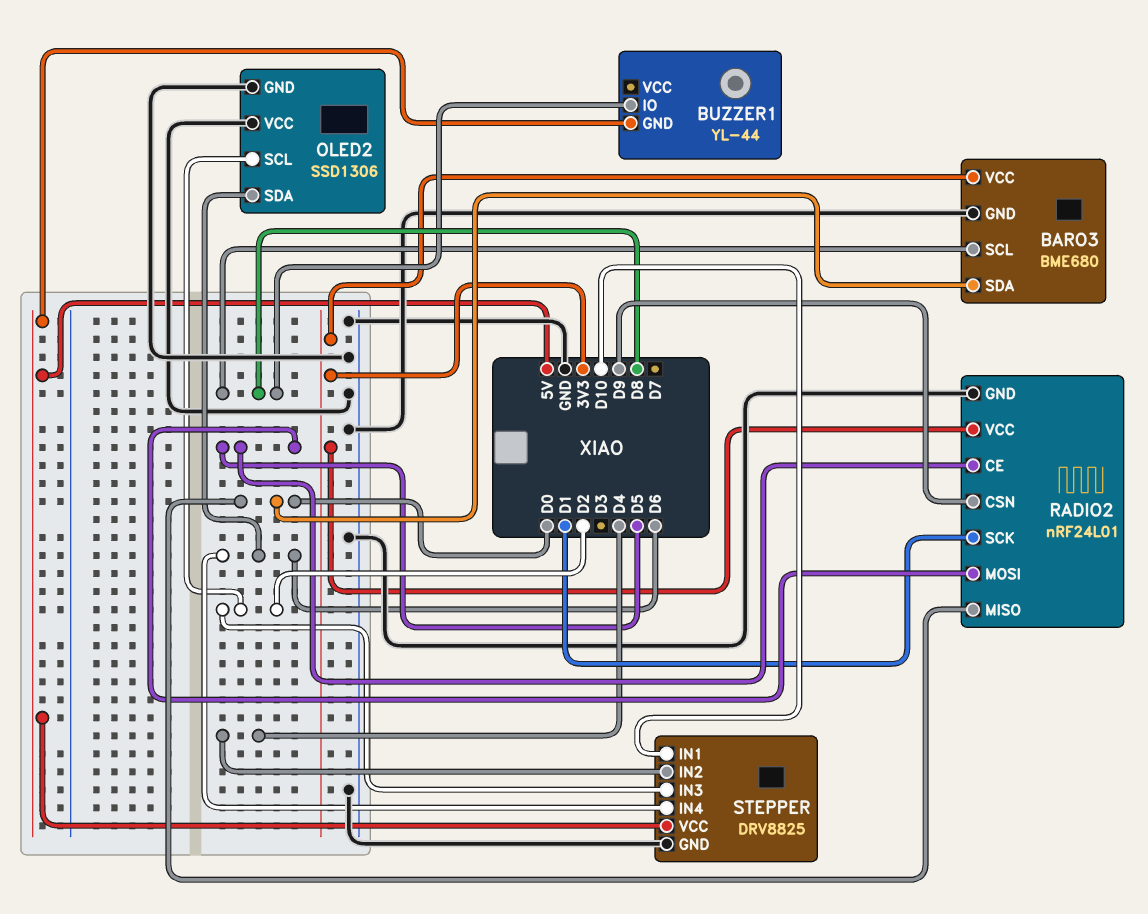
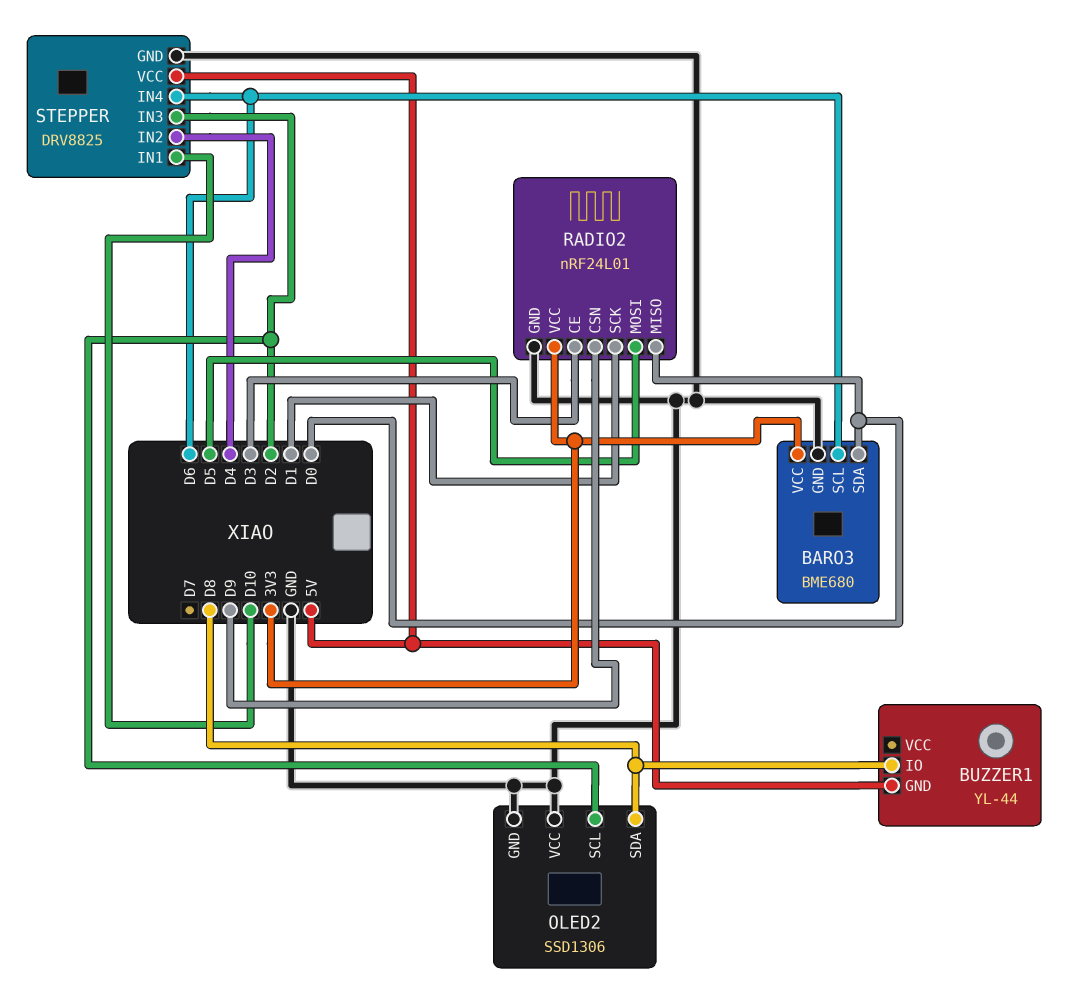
BARO3 pin SCL: D8 -> D6
OLED2 pin SDA: D6 -> D8
RADIO2 pin CE: D5 -> D3

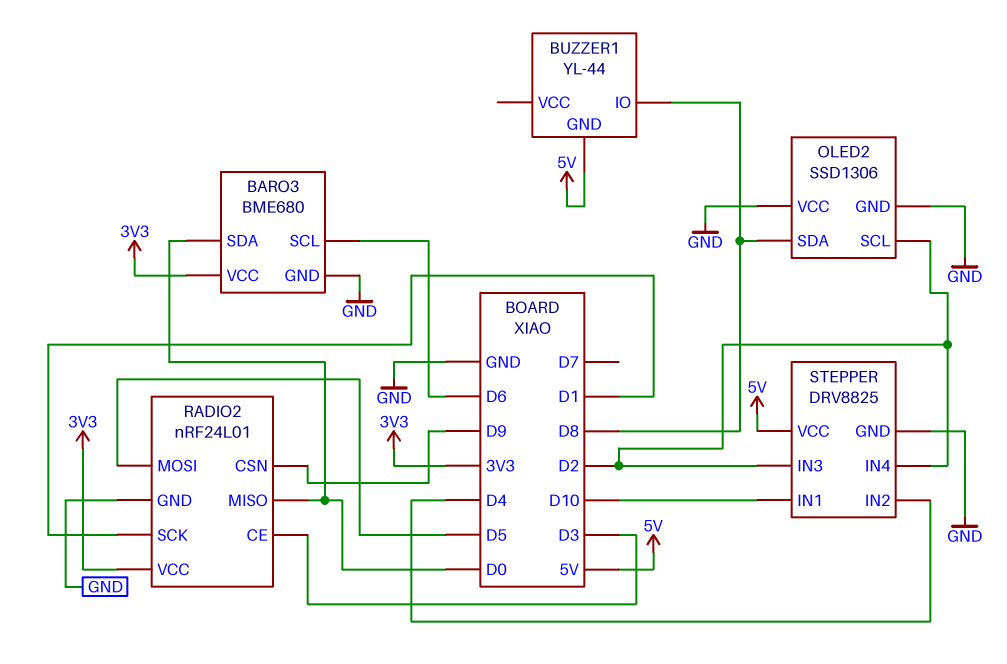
STEPPER pin IN4: D6 -> D2

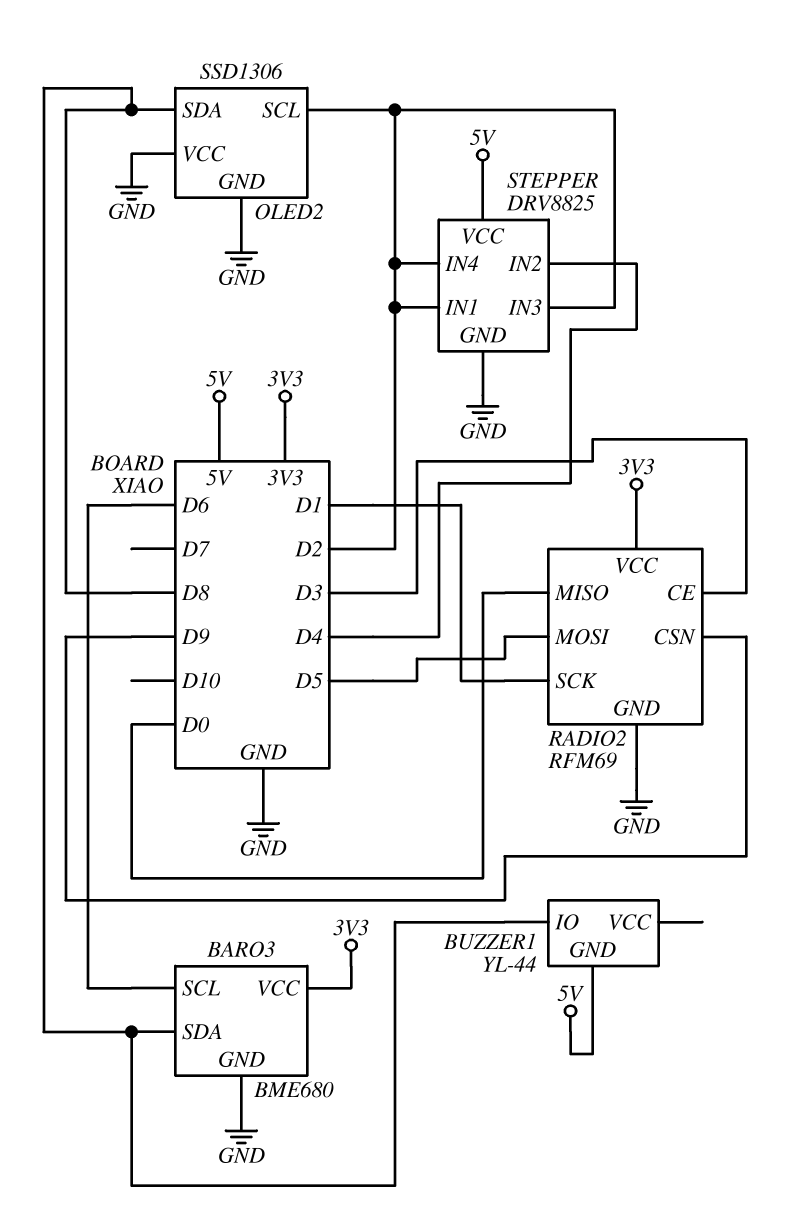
BARO3 pin SDA: D0 -> D8
RADIO2: nRF24L01 -> RFM69
STEPPER pin IN1: D10 -> D2

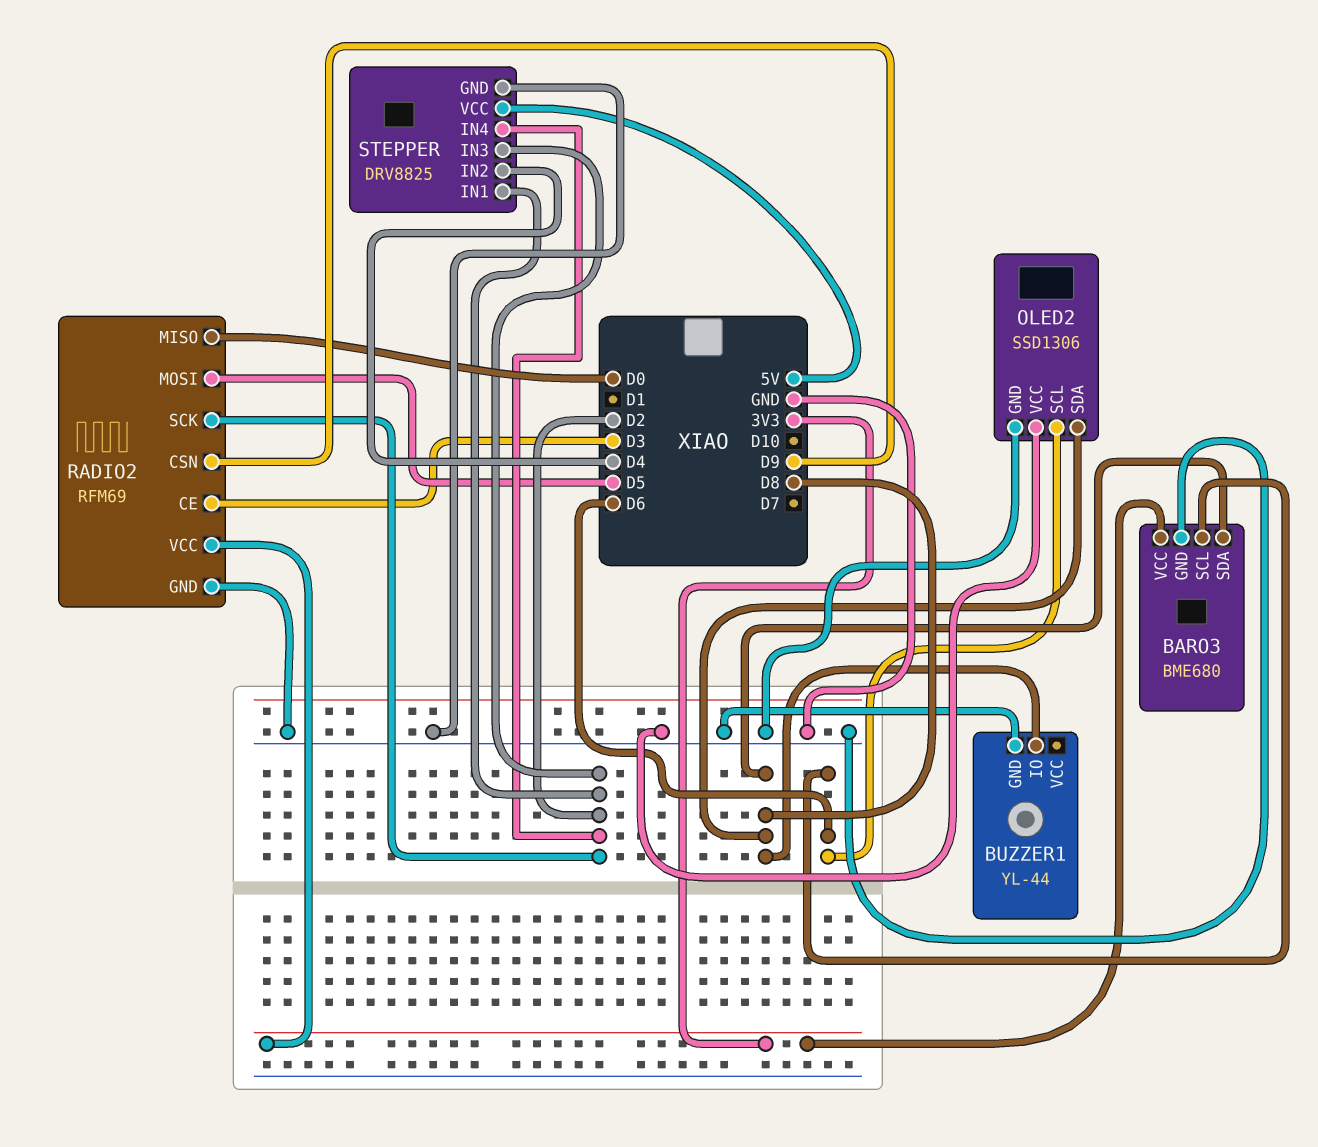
BUZZER1 pin GND: 5V -> GND
OLED2 pin SCL: D2 -> D6
RADIO2 pin SCK: D1 -> D2

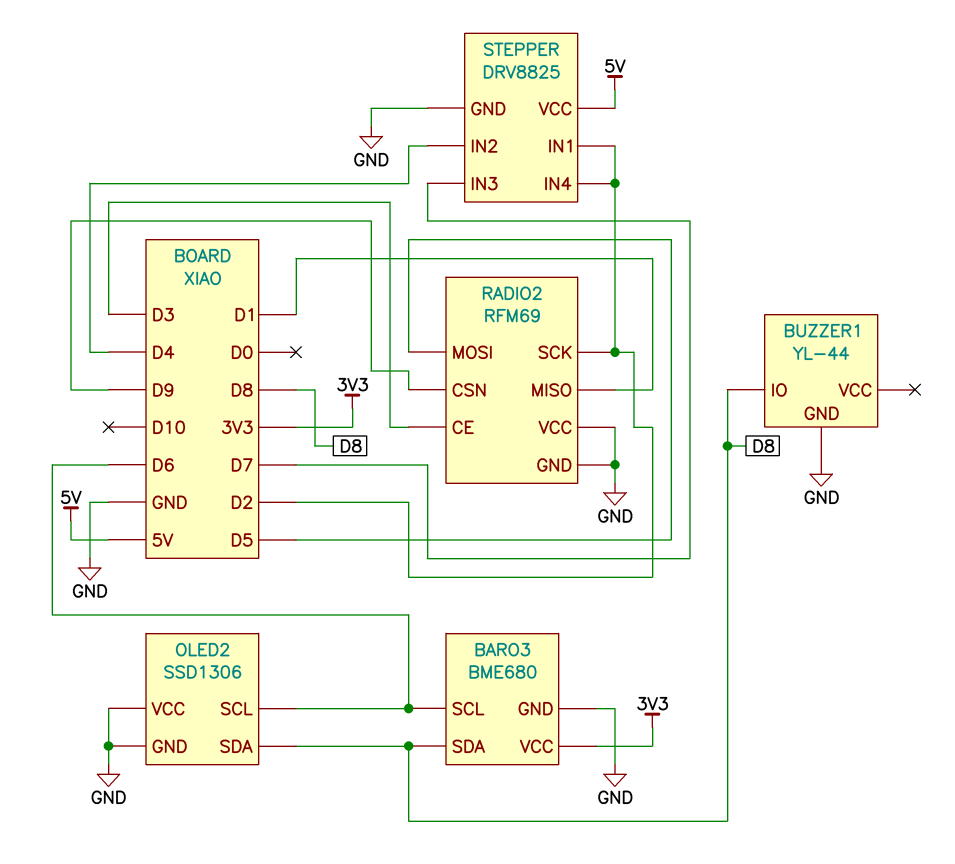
RADIO2 pin MISO: D0 -> D1
RADIO2 pin VCC: 3V3 -> GND
STEPPER pin IN3: D2 -> D7

